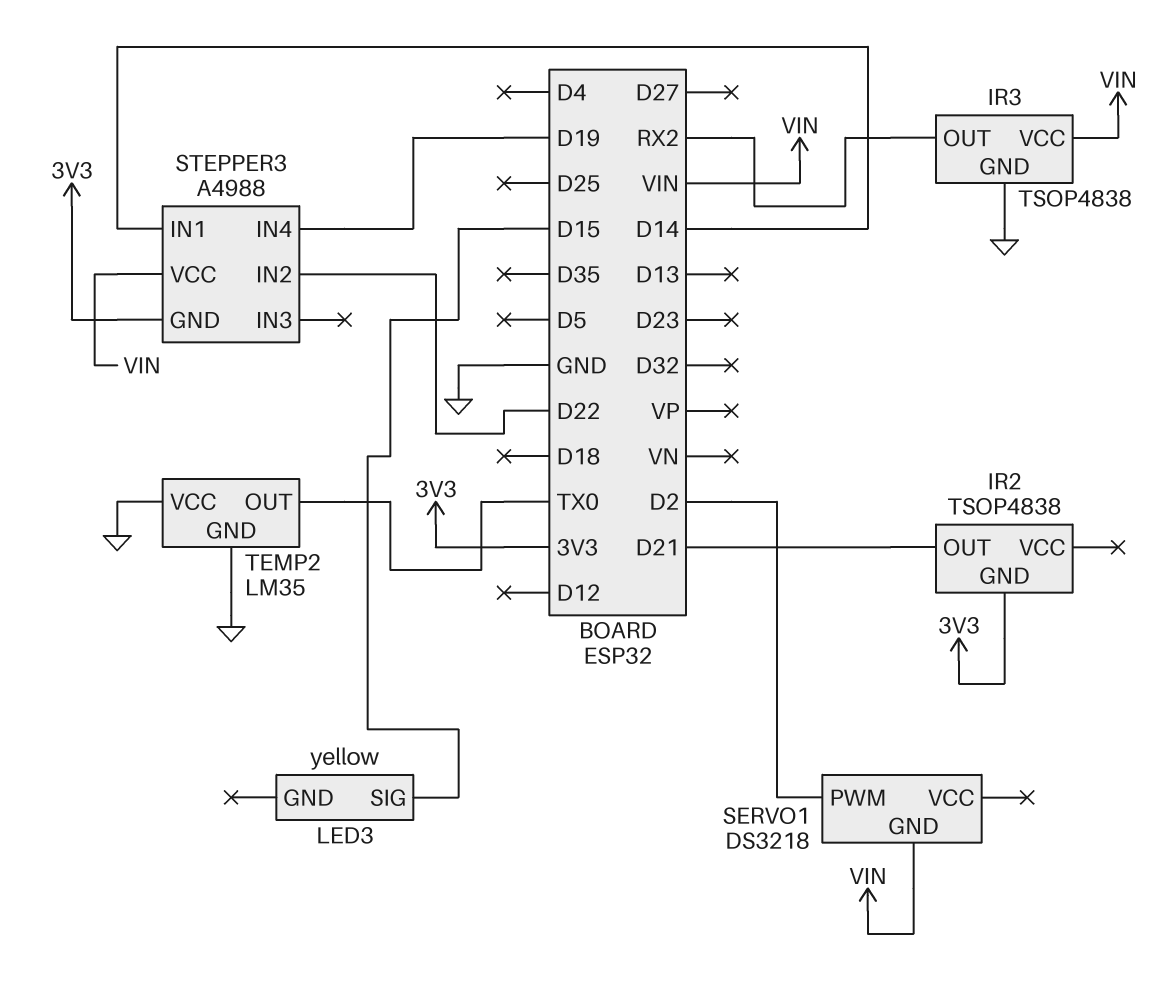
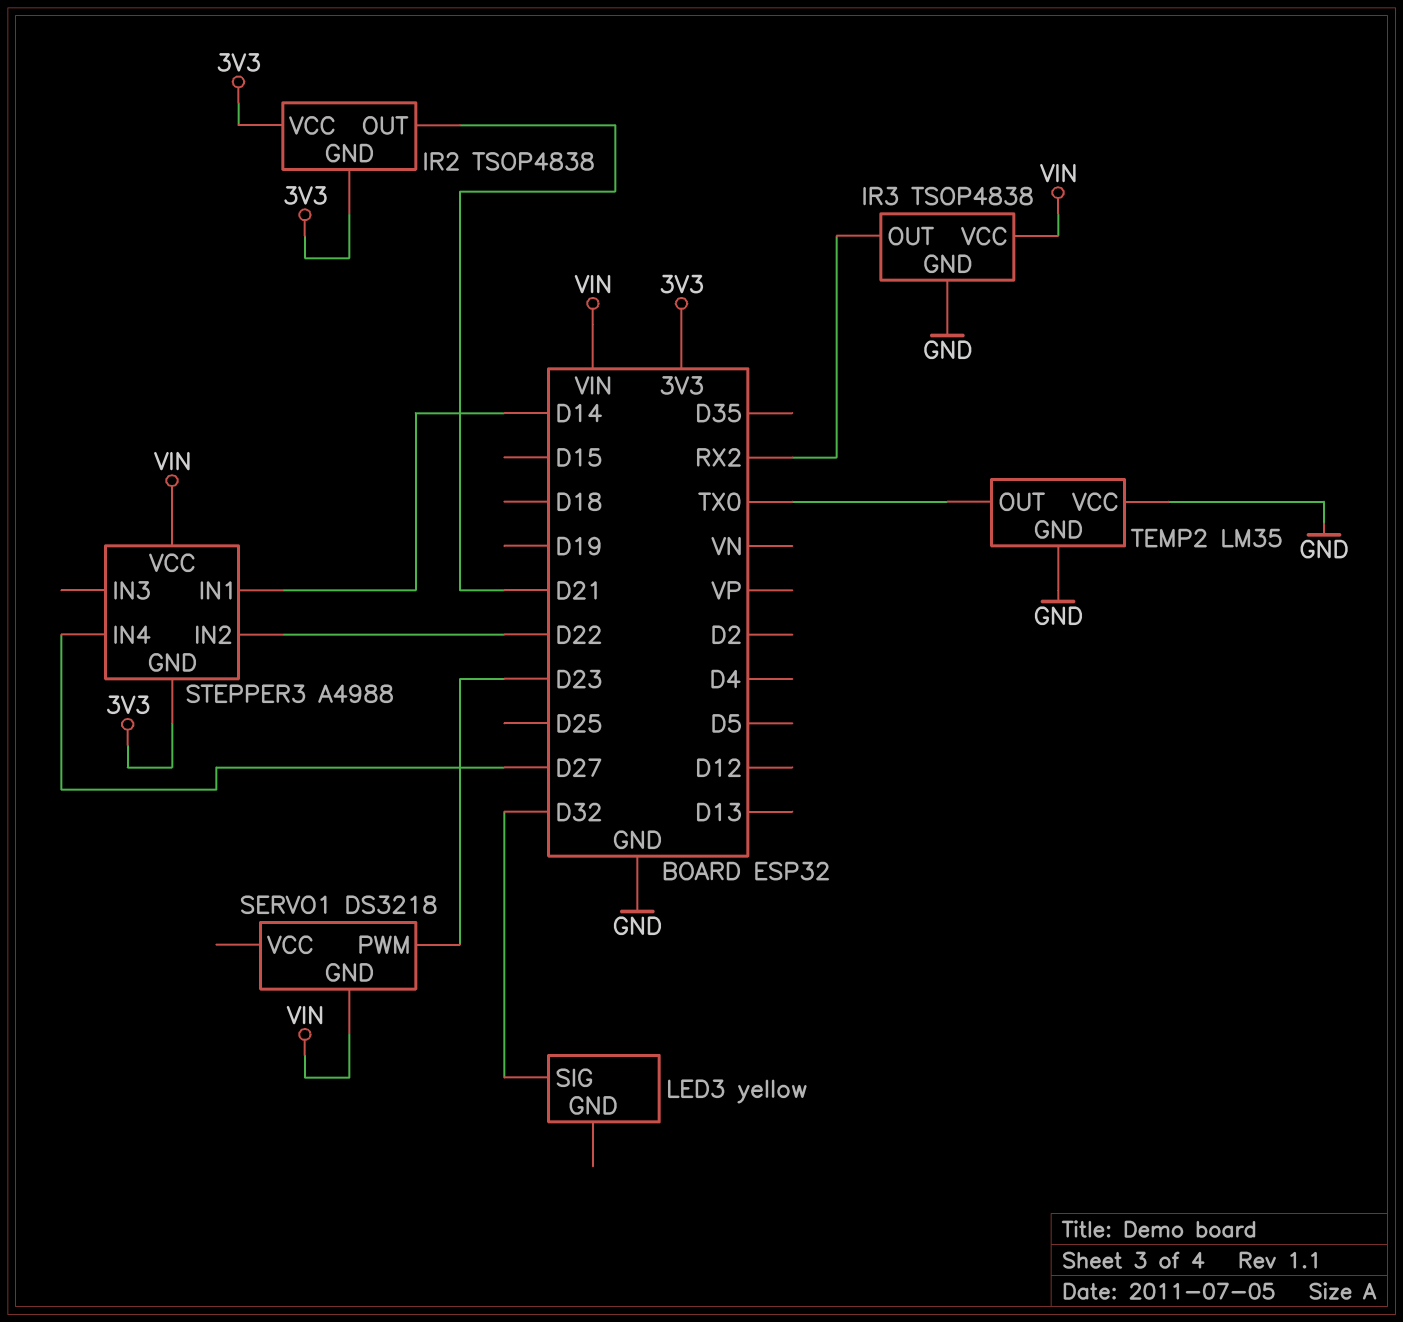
IR2 pin VCC: none -> 3V3
LED3 pin SIG: D15 -> D32
SERVO1 pin PWM: D2 -> D23
STEPPER3 pin IN4: D19 -> D27

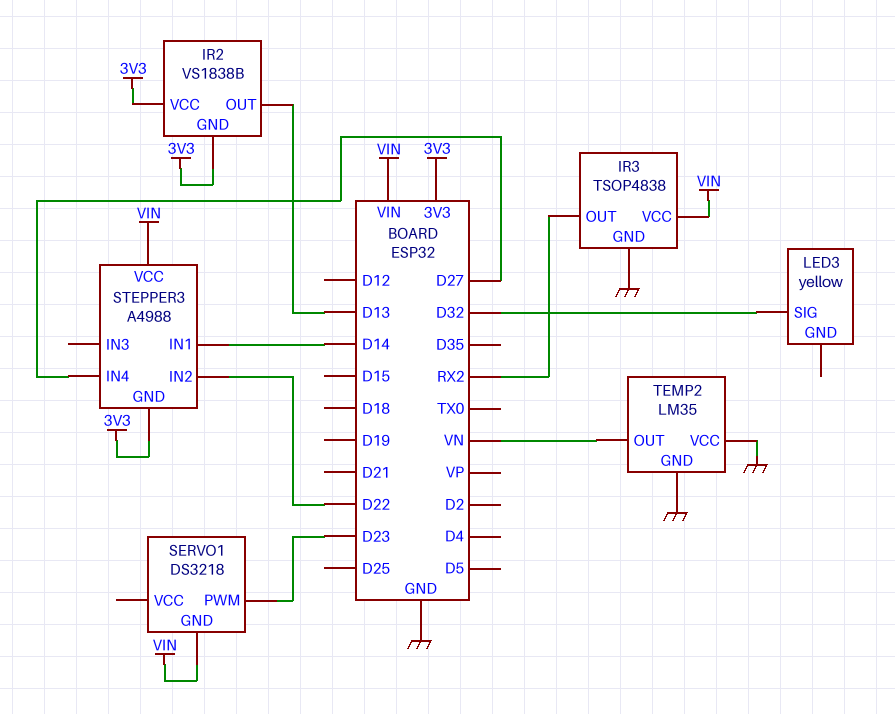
IR2: TSOP4838 -> VS1838B
IR2 pin OUT: D21 -> D13
TEMP2 pin OUT: TX0 -> VN

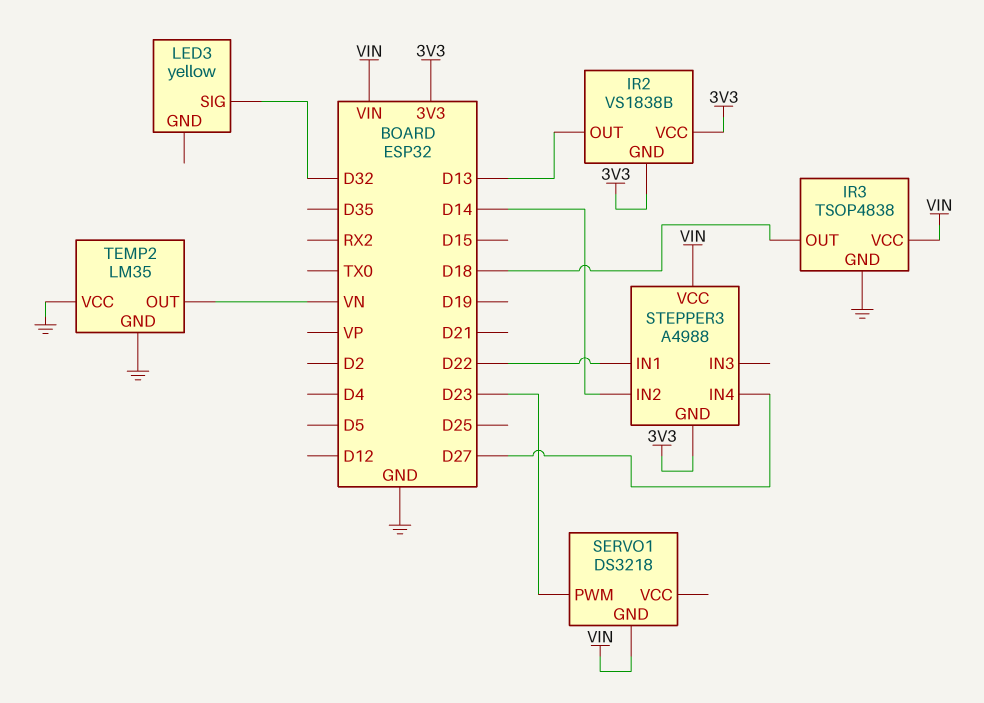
IR3 pin OUT: RX2 -> D18
STEPPER3 pin IN1: D14 -> D22
STEPPER3 pin IN2: D22 -> D14

